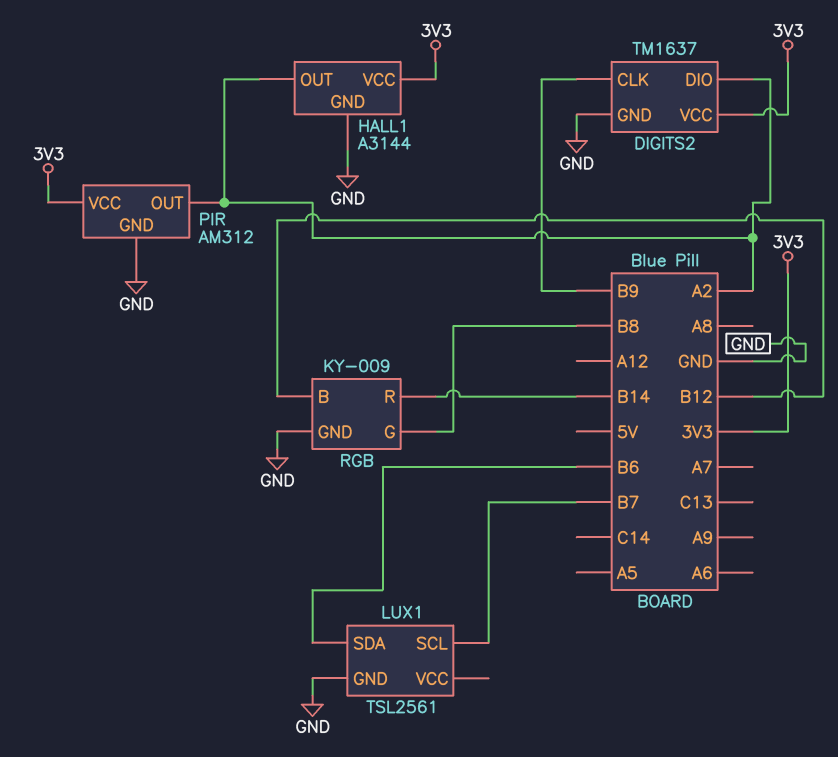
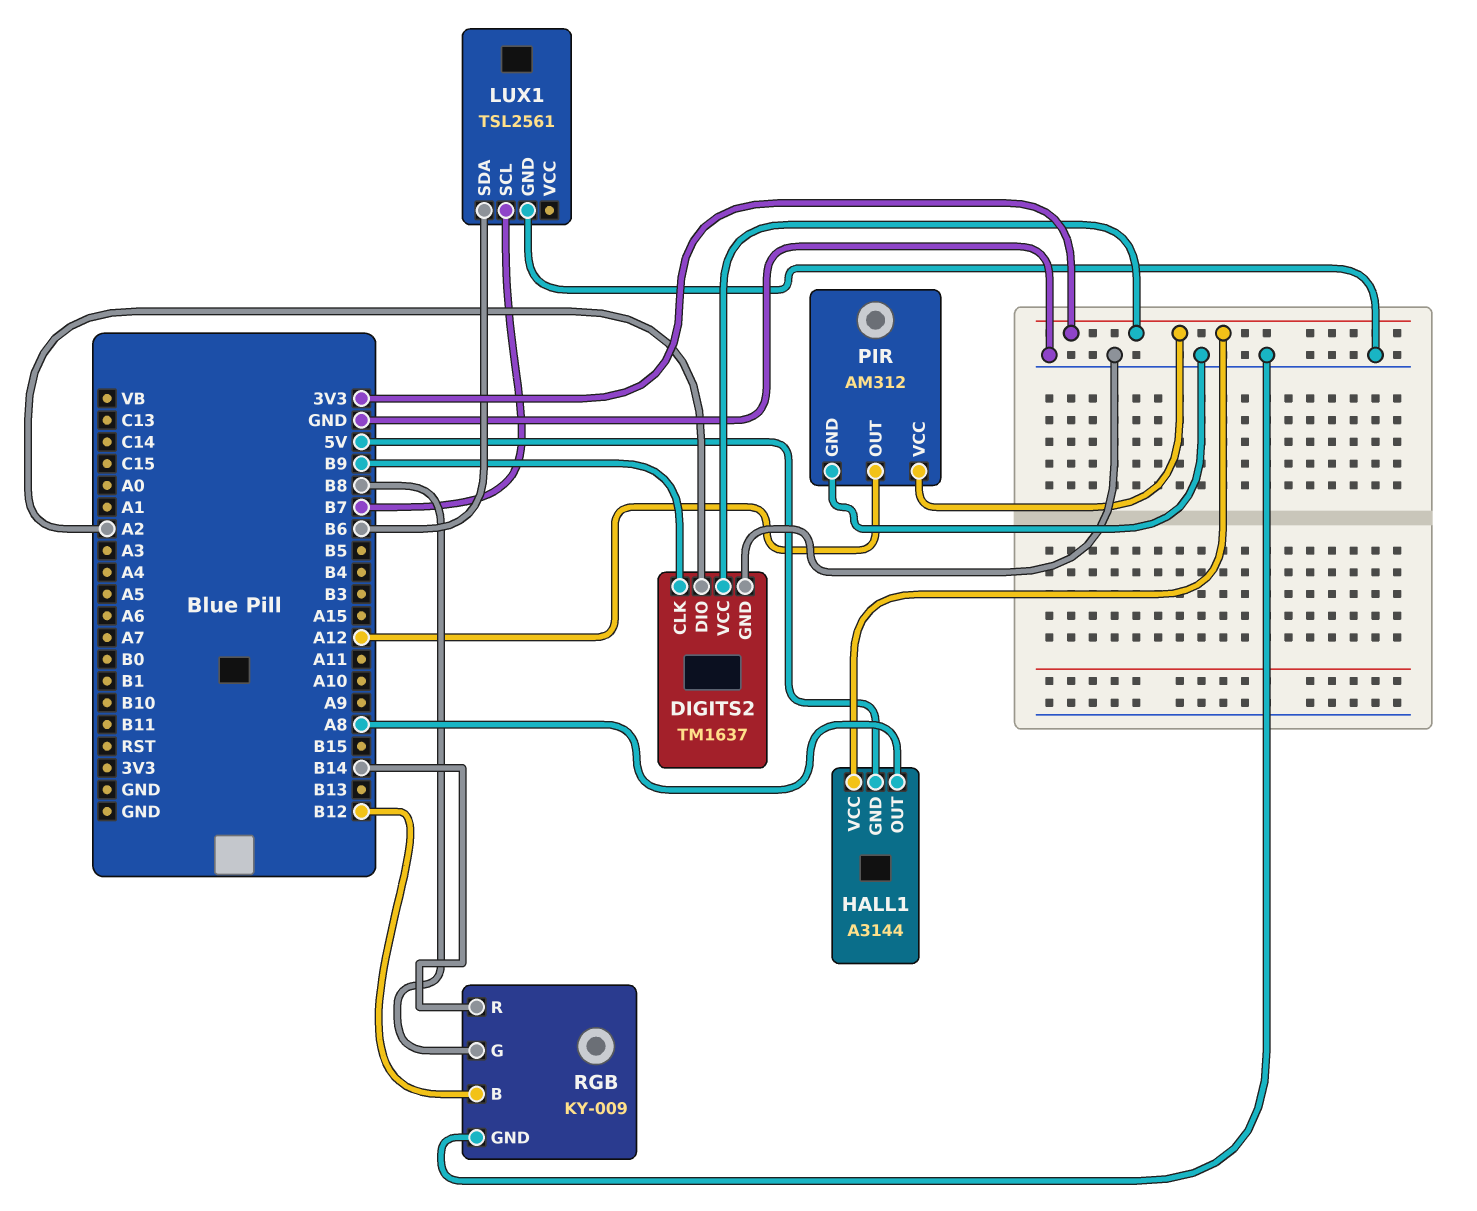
HALL1 pin GND: GND -> 5V
HALL1 pin OUT: A2 -> A8
PIR pin OUT: A2 -> A12

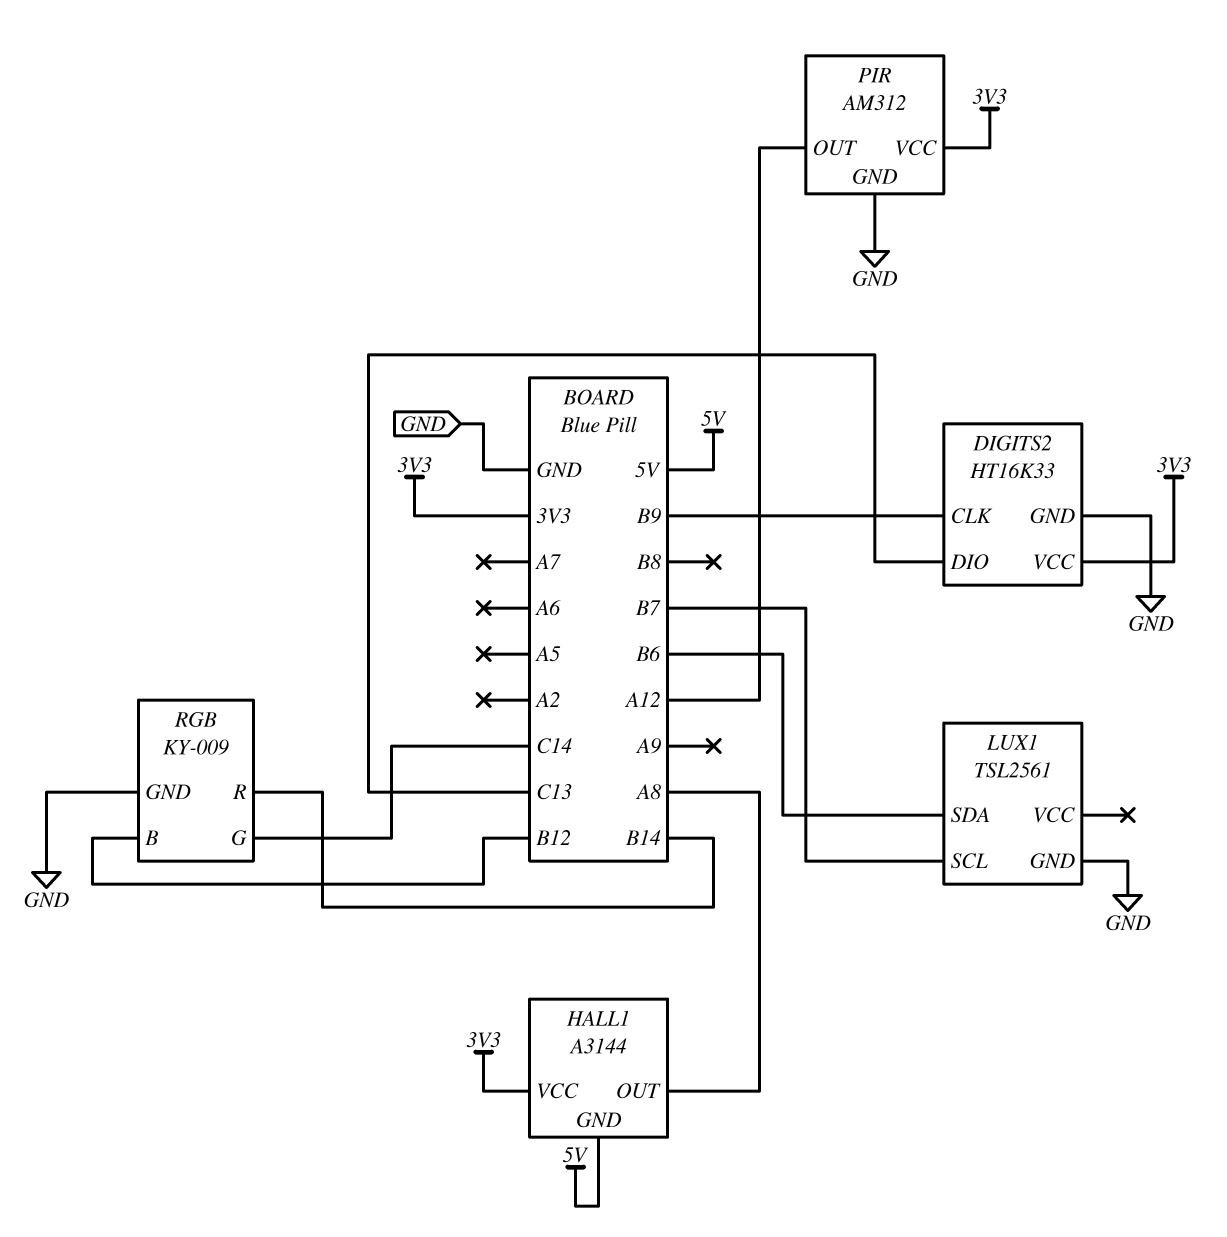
DIGITS2: TM1637 -> HT16K33
DIGITS2 pin DIO: A2 -> C13
RGB pin G: B8 -> C14

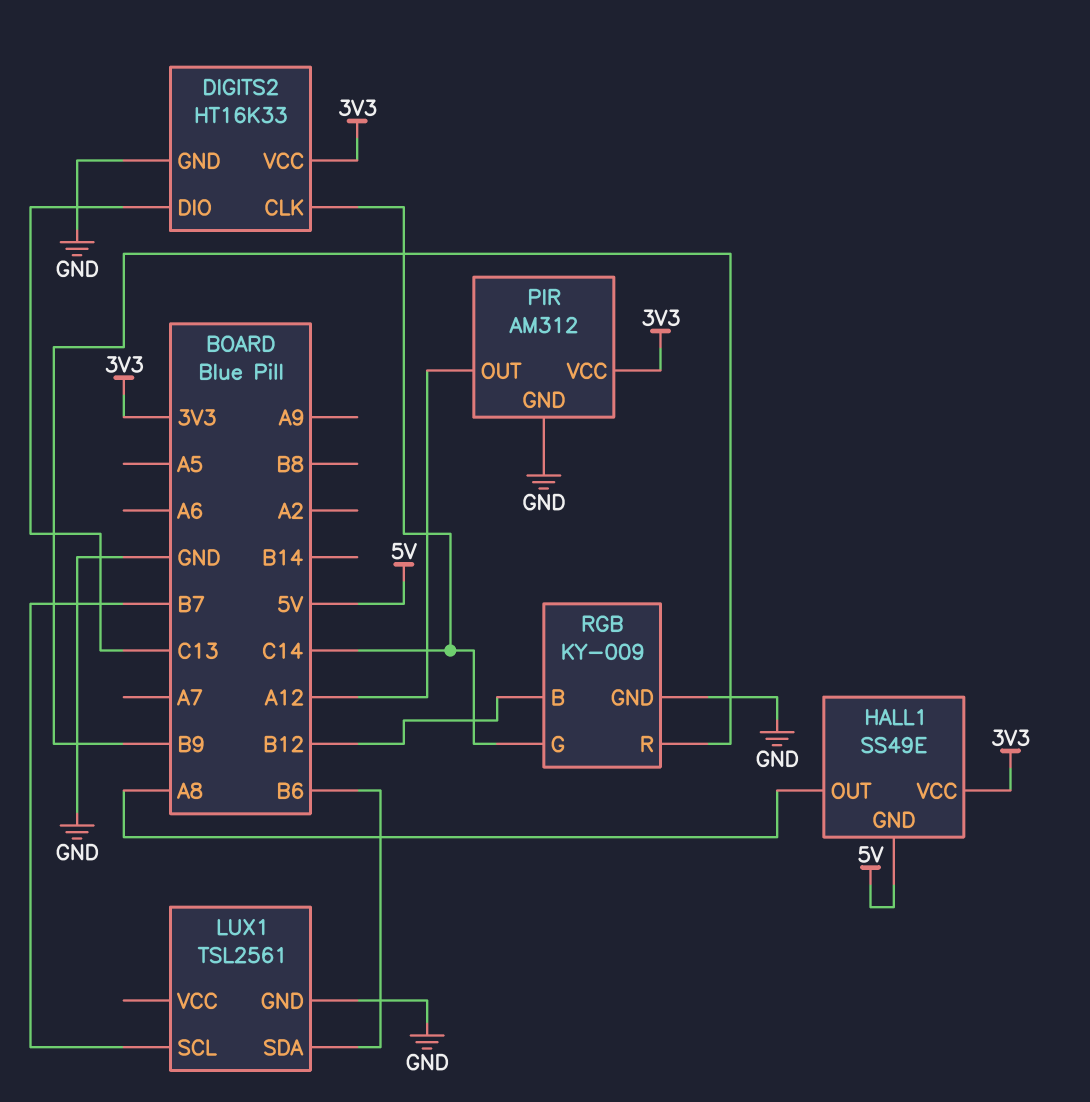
DIGITS2 pin CLK: B9 -> C14
HALL1: A3144 -> SS49E
RGB pin R: B14 -> B9

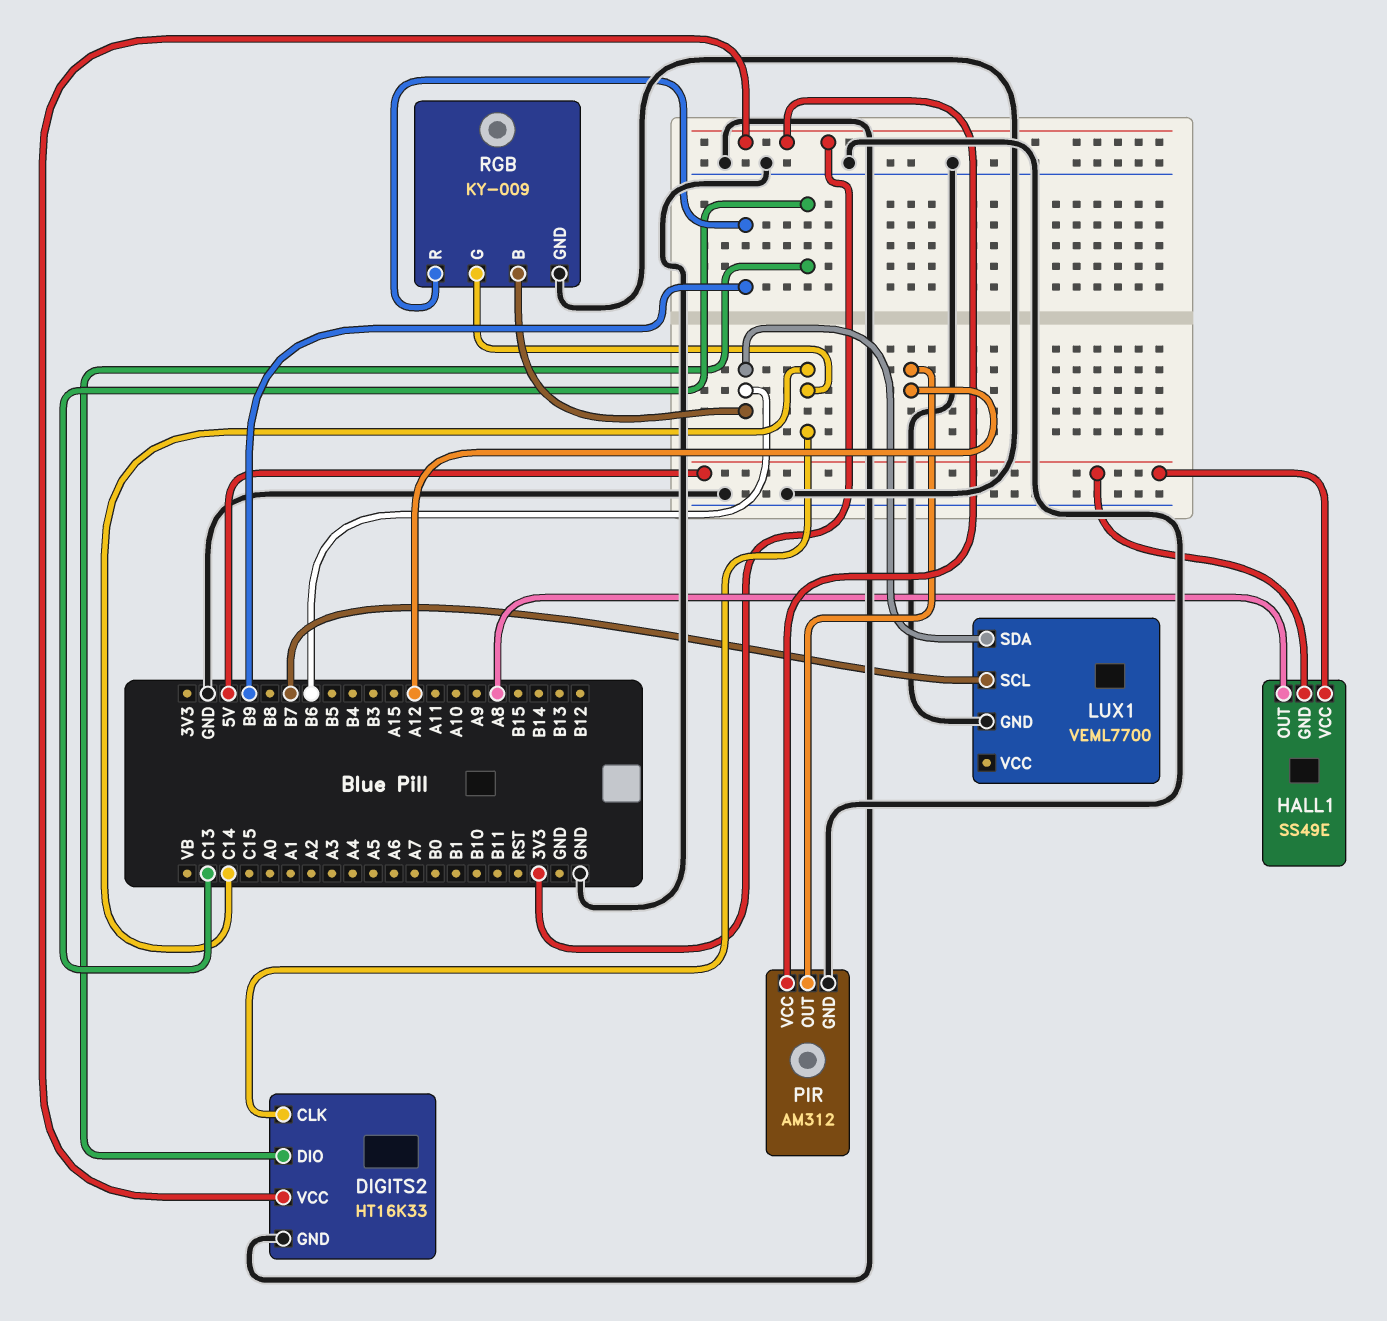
HALL1 pin VCC: 3V3 -> 5V
LUX1: TSL2561 -> VEML7700
RGB pin B: B12 -> B6

